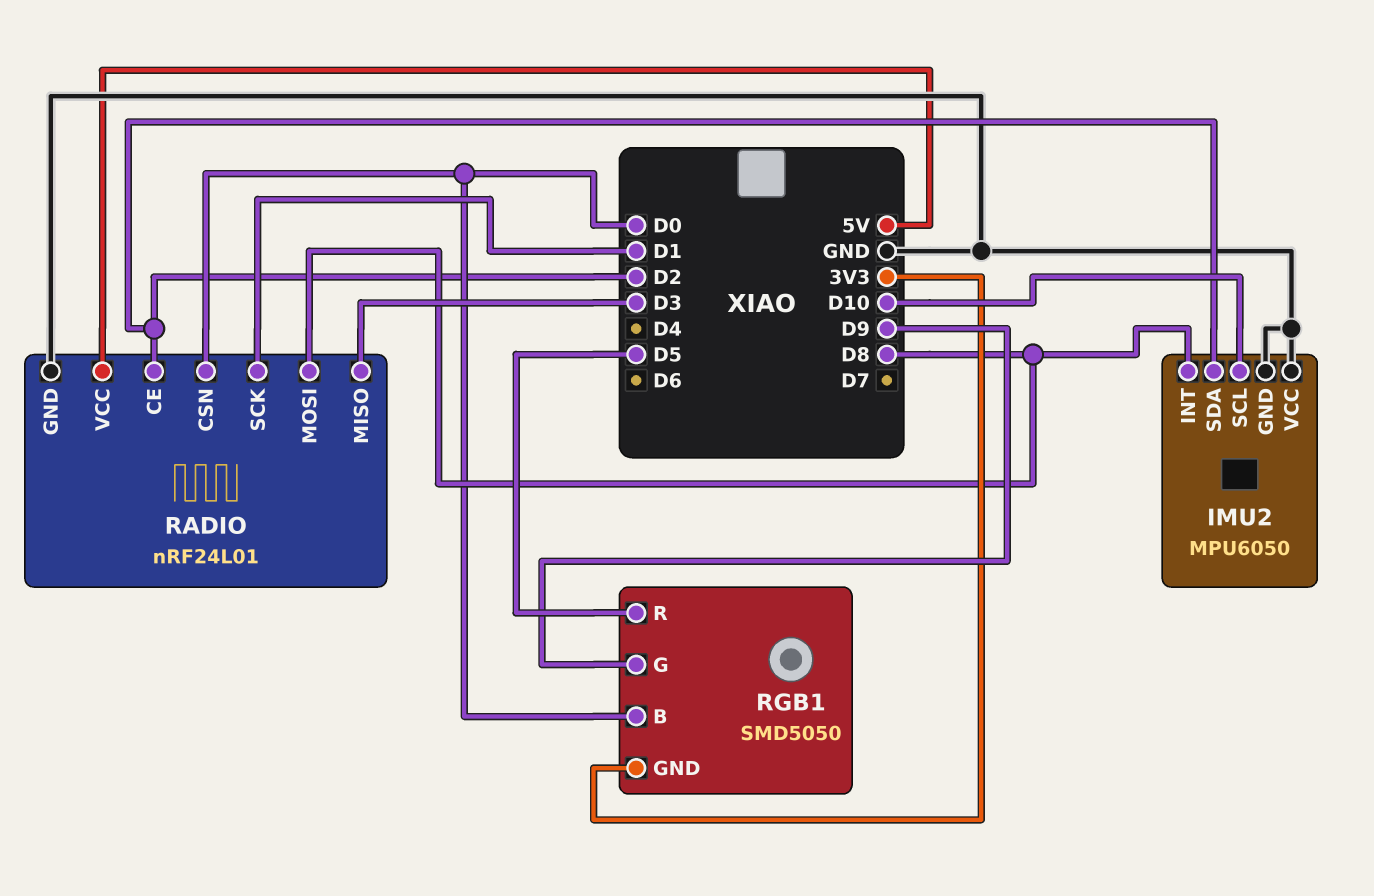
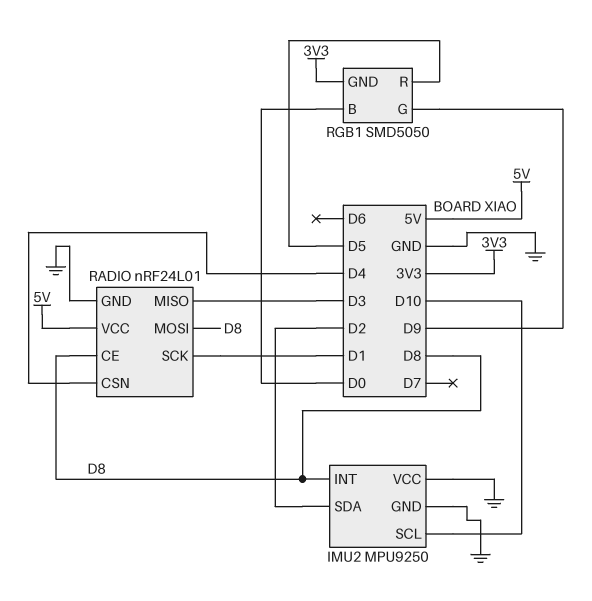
IMU2: MPU6050 -> MPU9250
RADIO pin CE: D2 -> D8
RADIO pin CSN: D0 -> D4

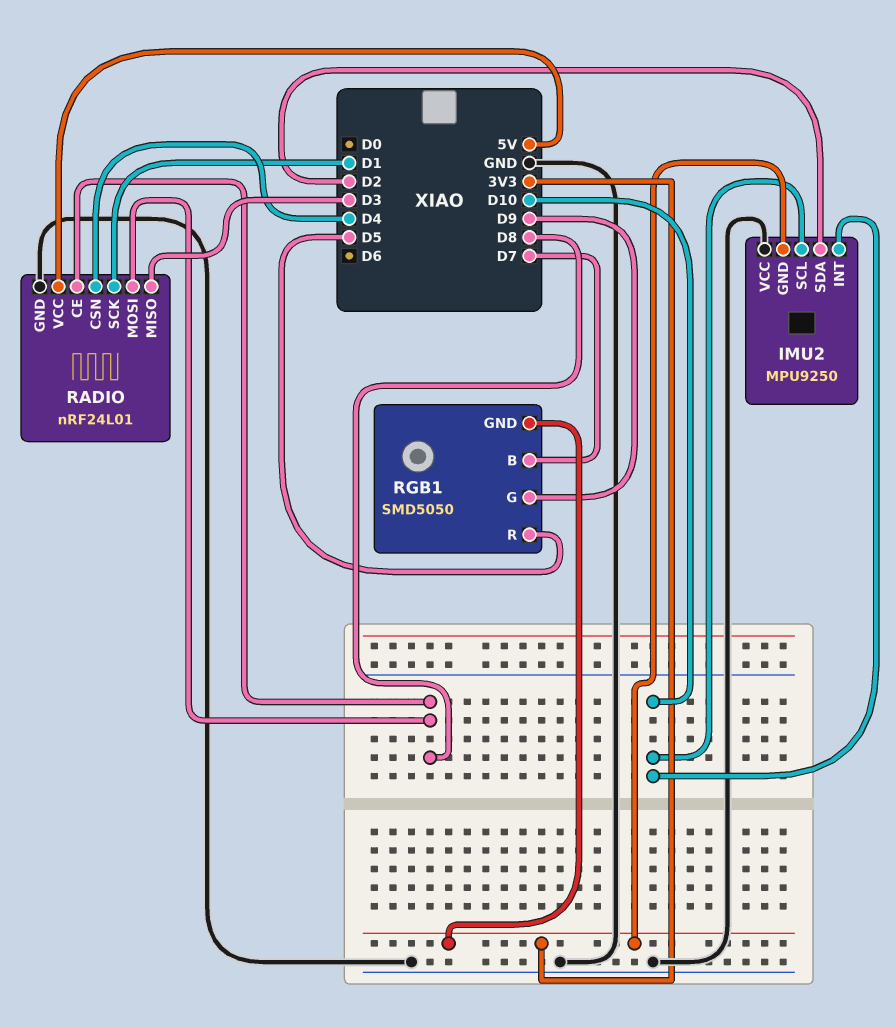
IMU2 pin GND: GND -> 3V3
IMU2 pin INT: D8 -> D10
RGB1 pin B: D0 -> D7

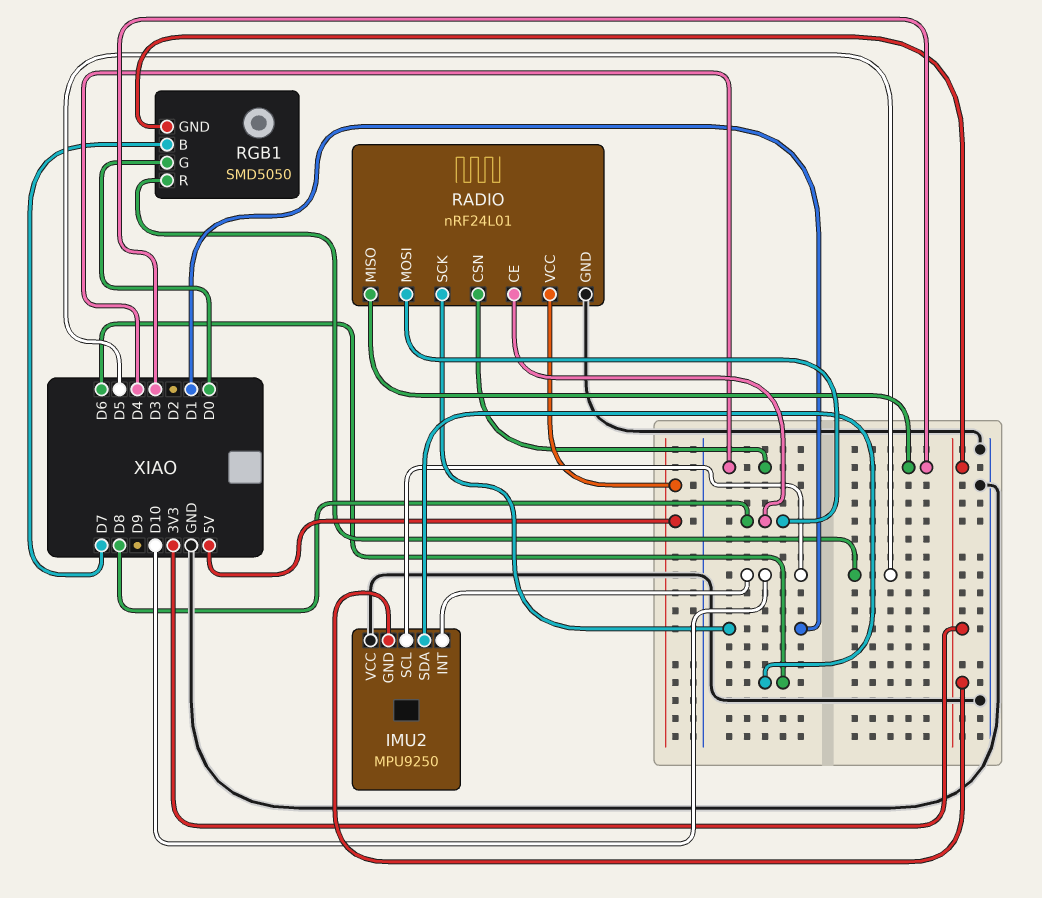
IMU2 pin SDA: D2 -> D6
RGB1 pin G: D9 -> D0

